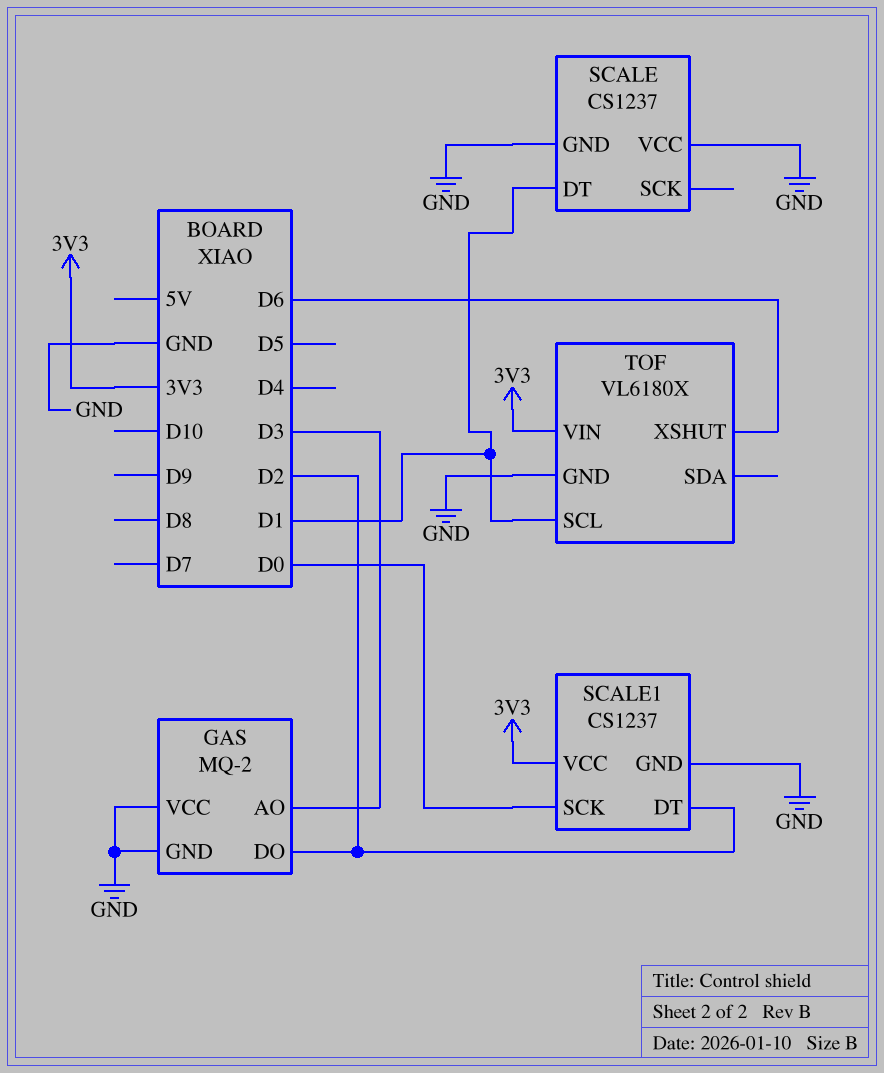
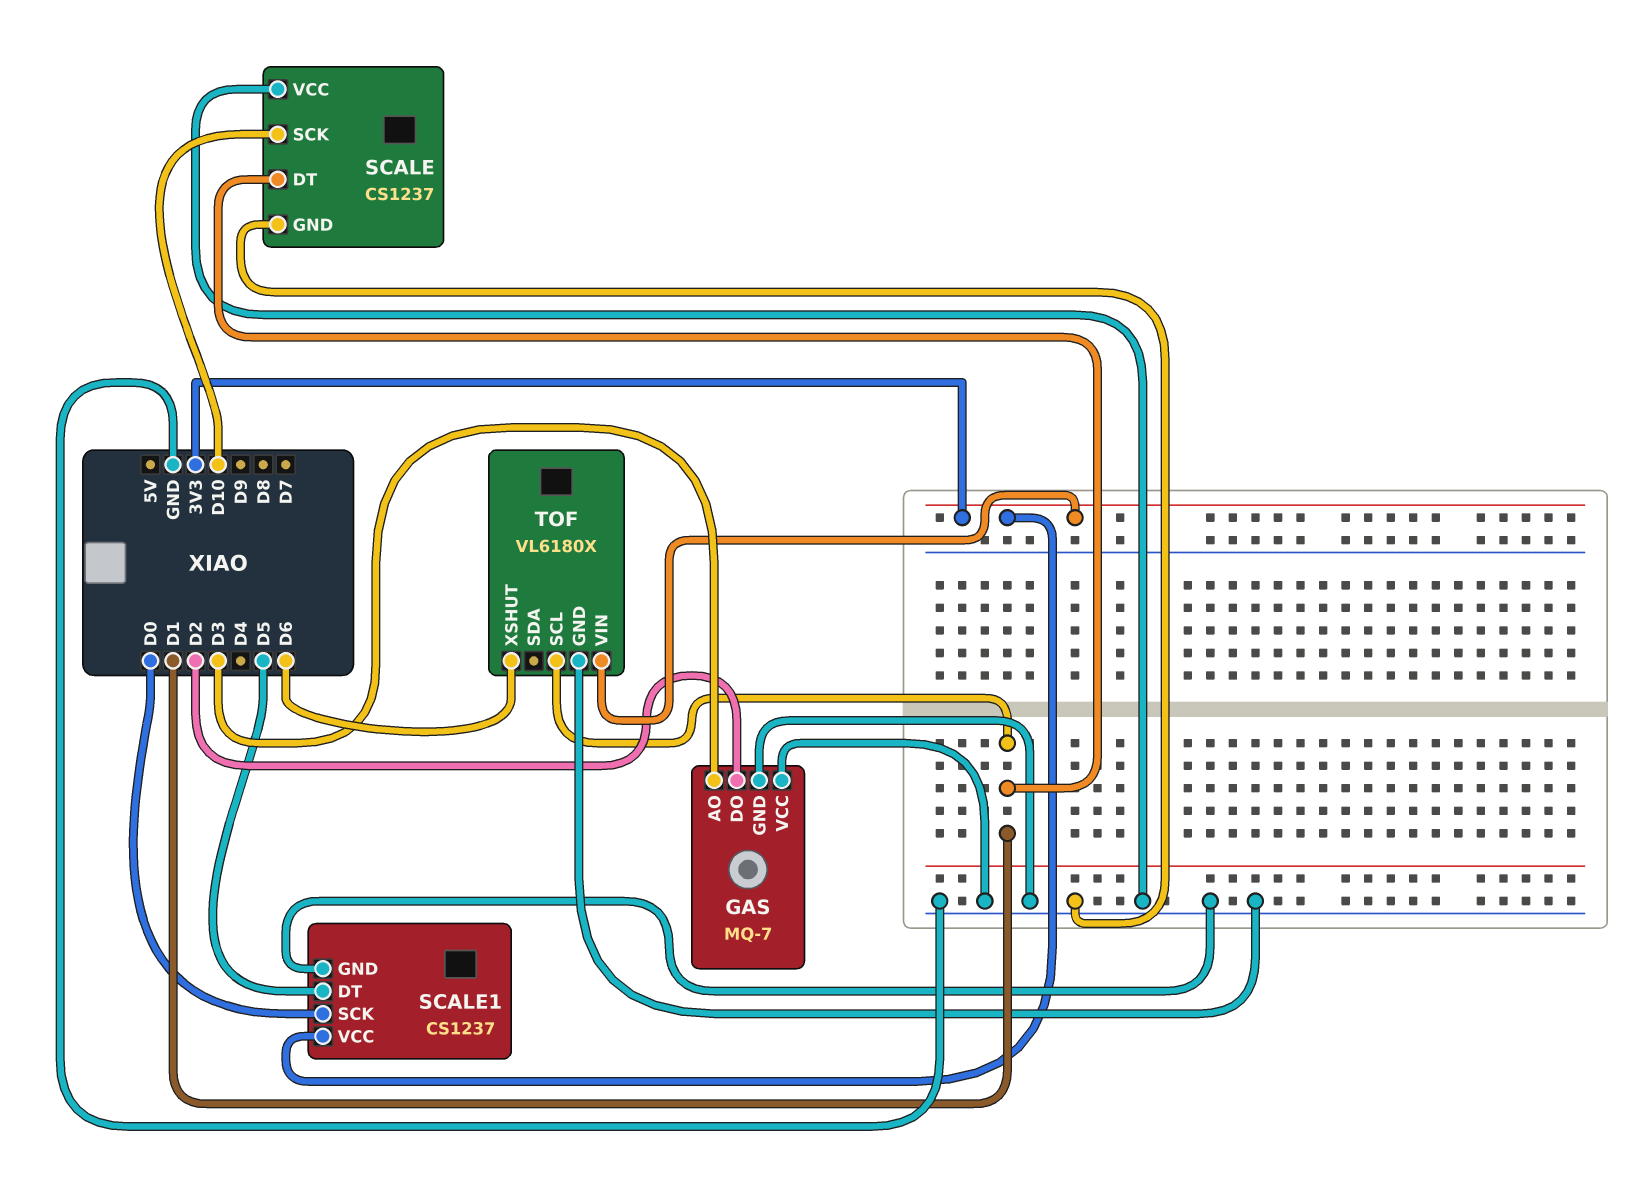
GAS: MQ-2 -> MQ-7
SCALE pin SCK: none -> D10
SCALE1 pin DT: D2 -> D5

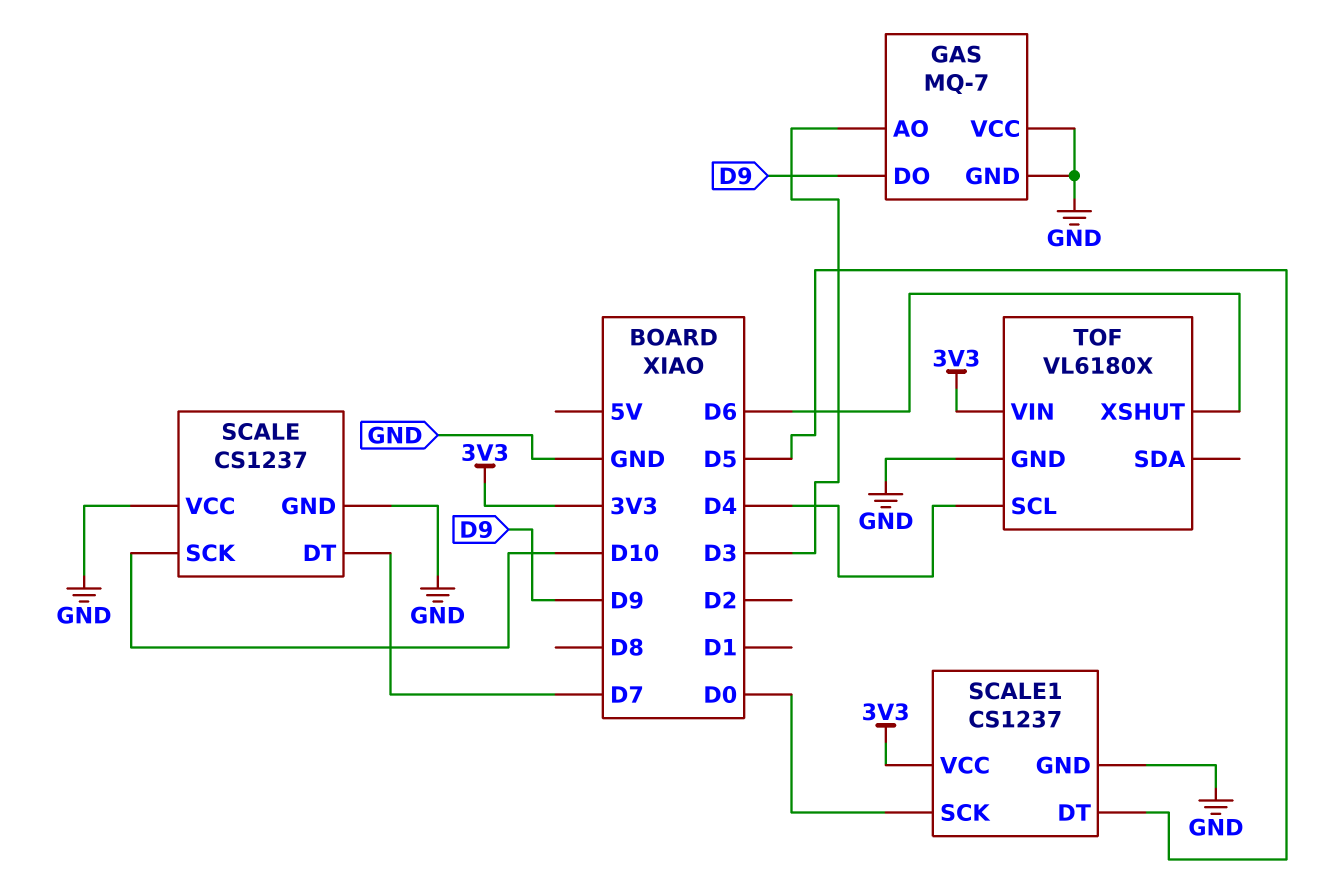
GAS pin DO: D2 -> D9
SCALE pin DT: D1 -> D7
TOF pin SCL: D1 -> D4

